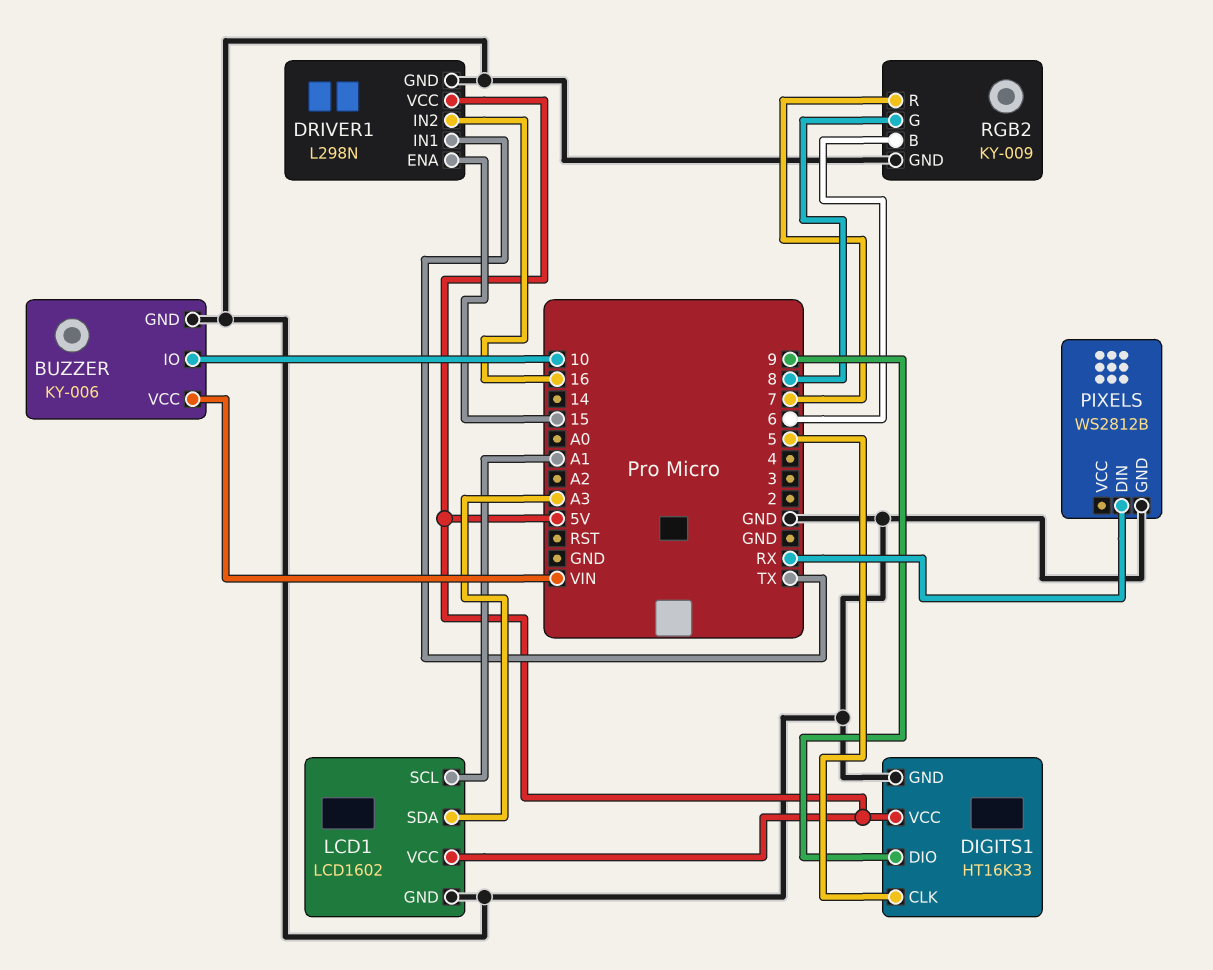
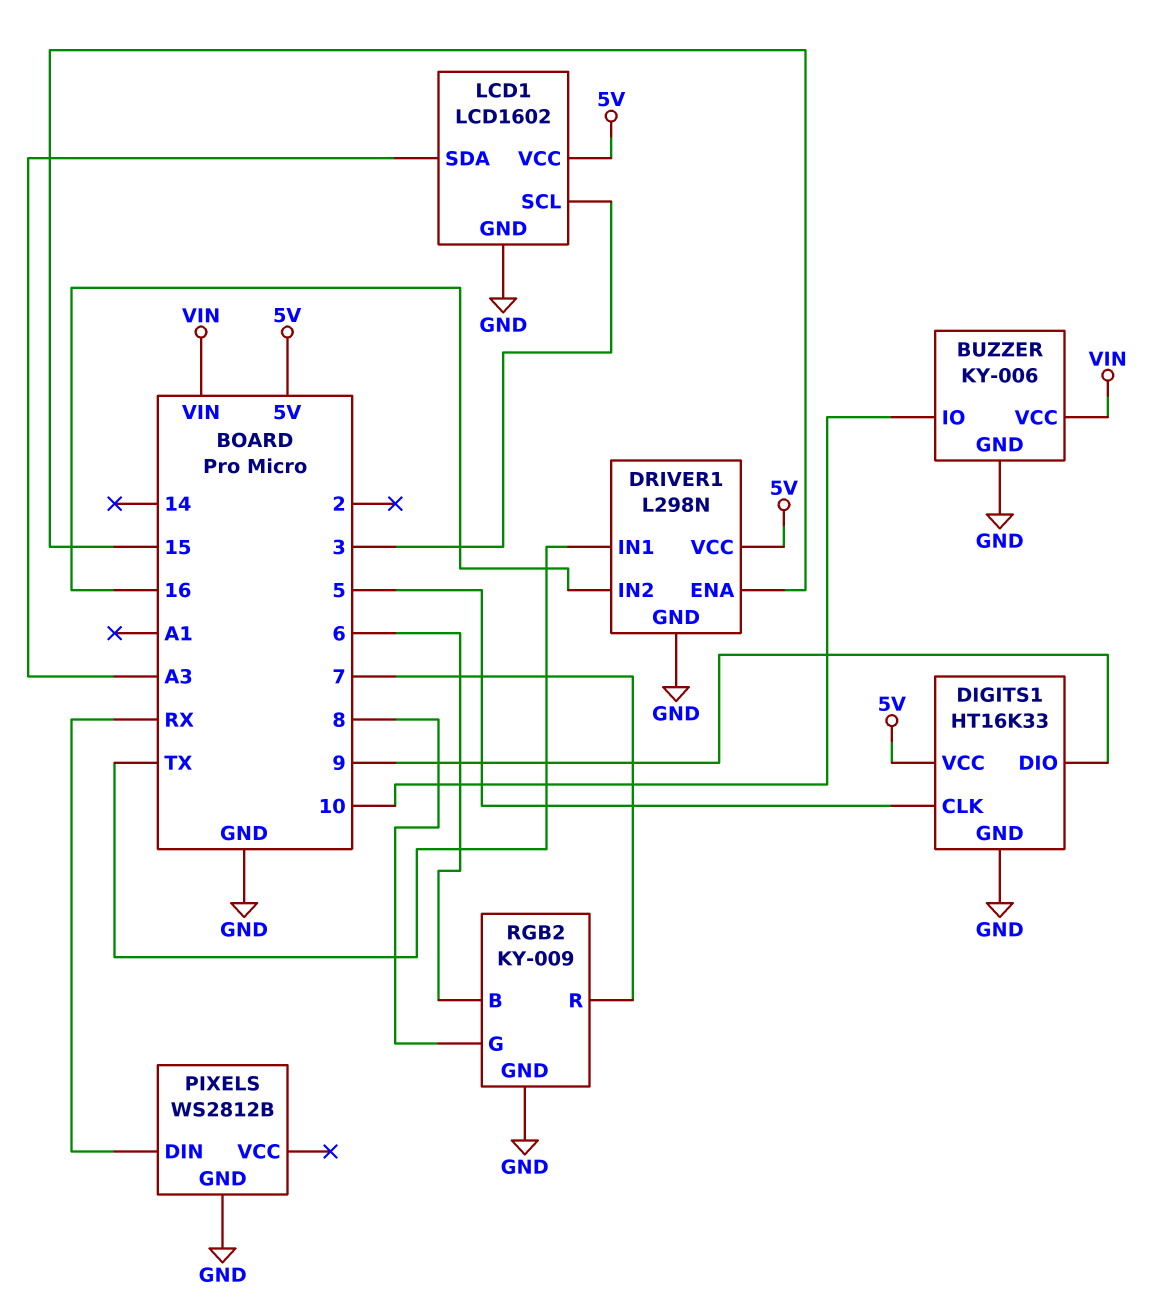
LCD1 pin SCL: A1 -> 3

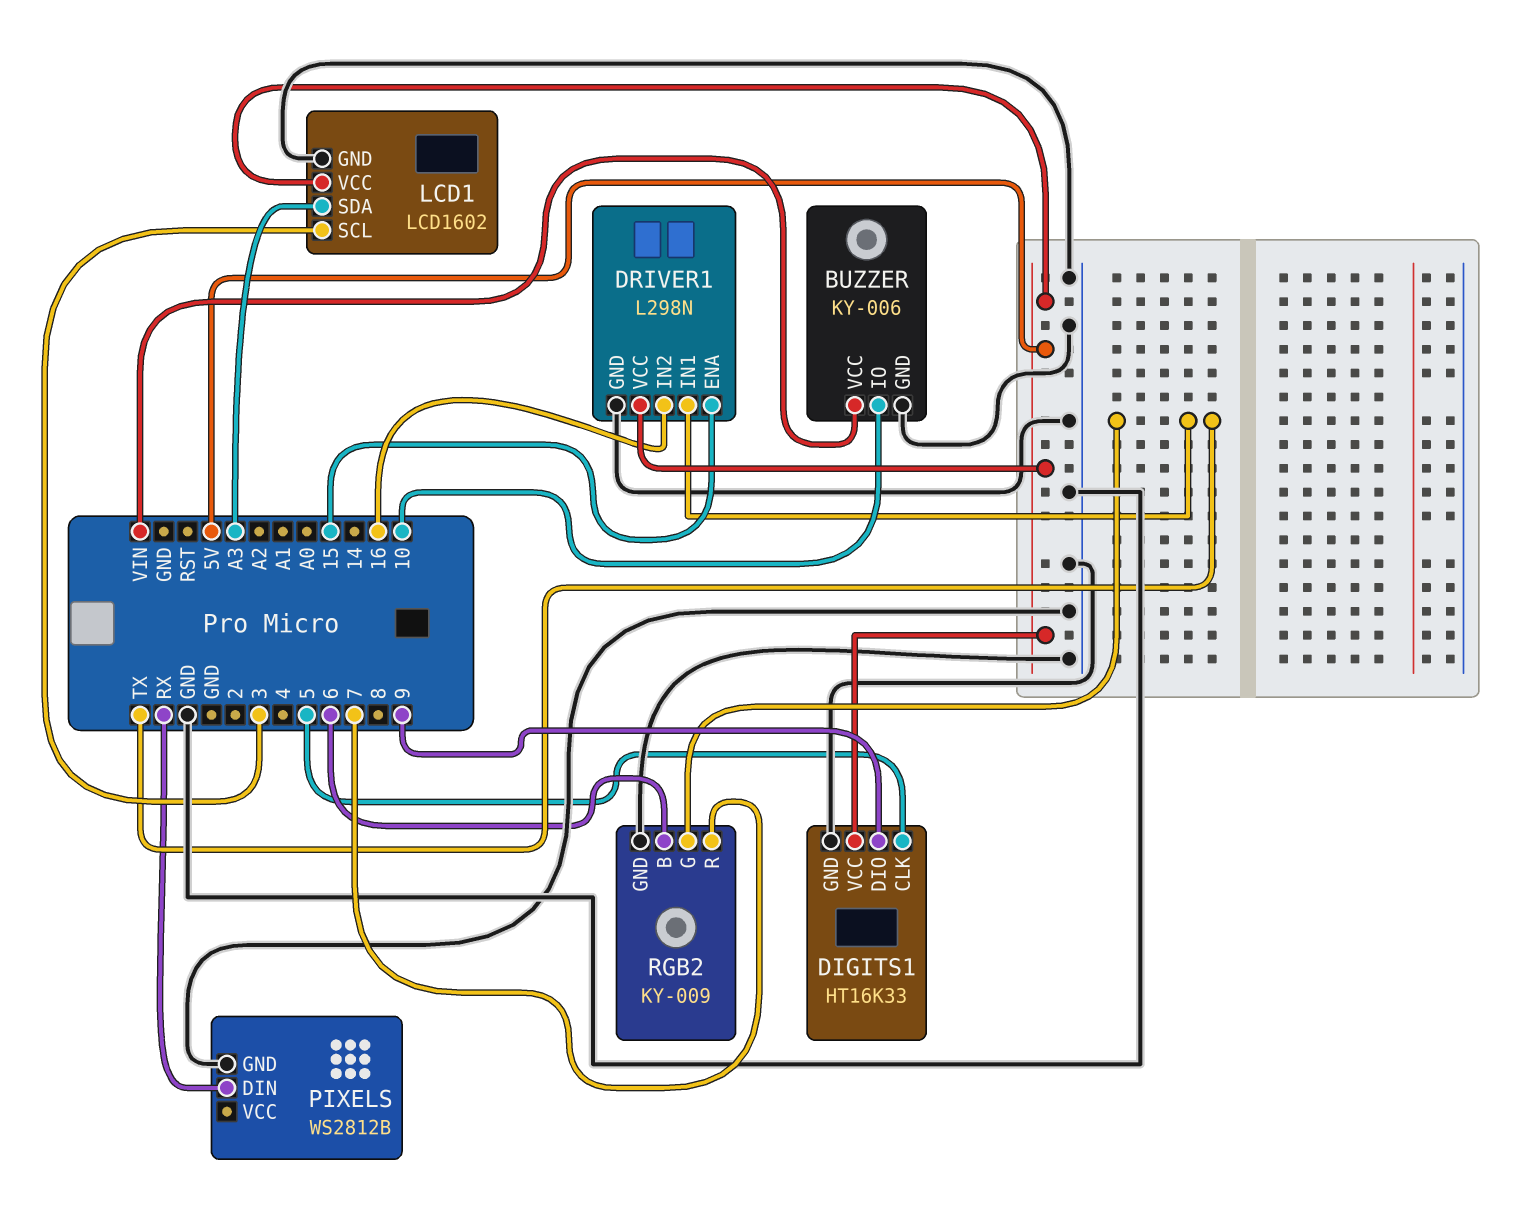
RGB2 pin G: 8 -> TX

